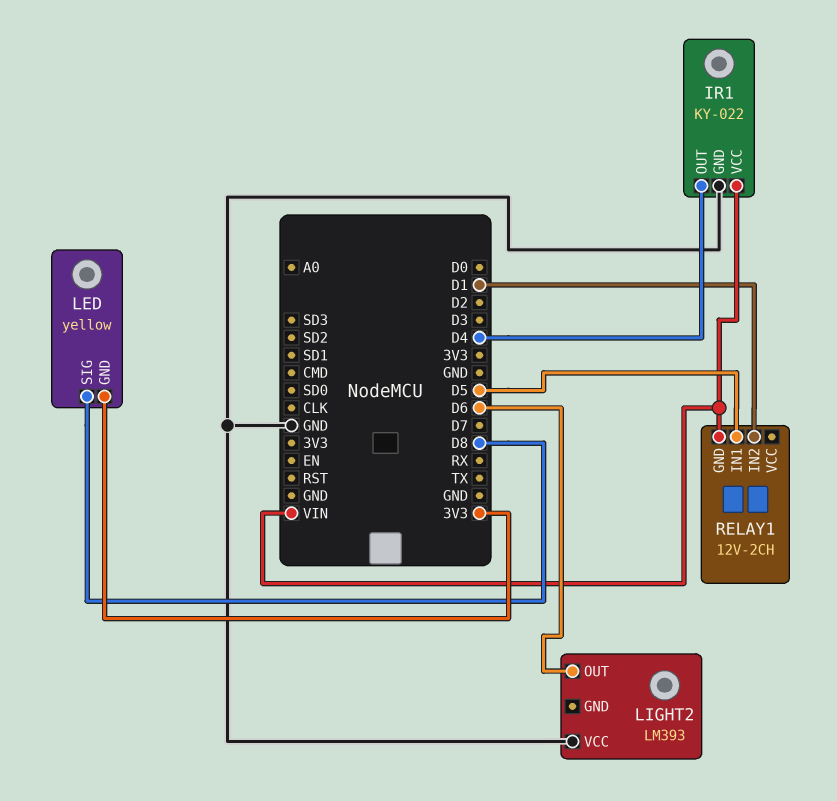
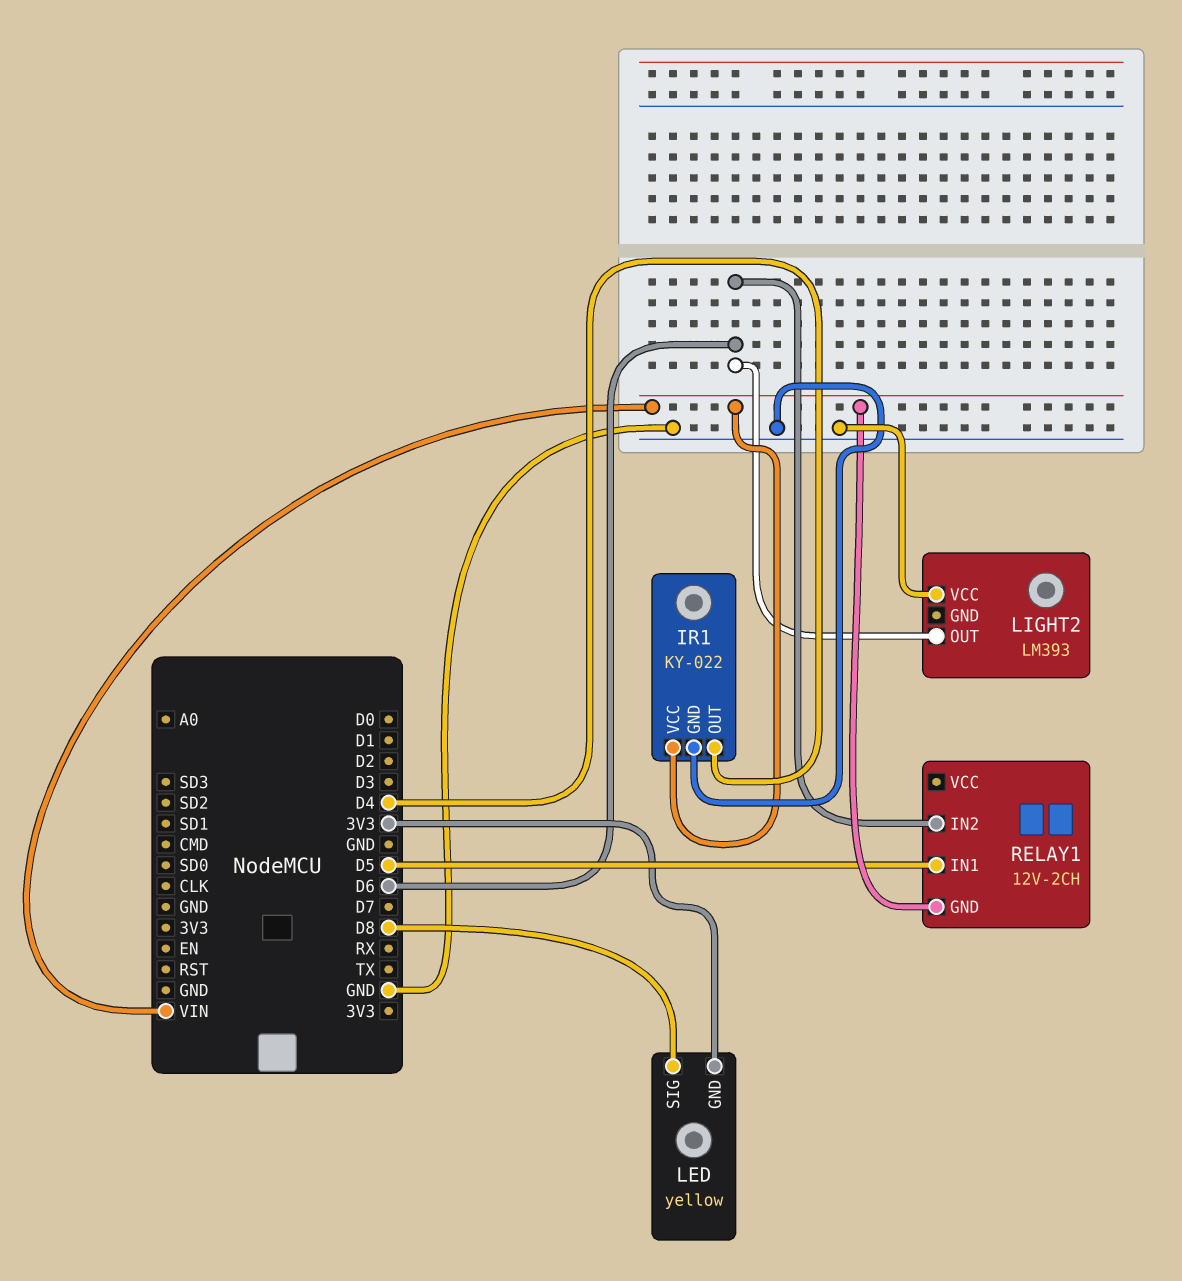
RELAY1 pin IN2: D1 -> D6

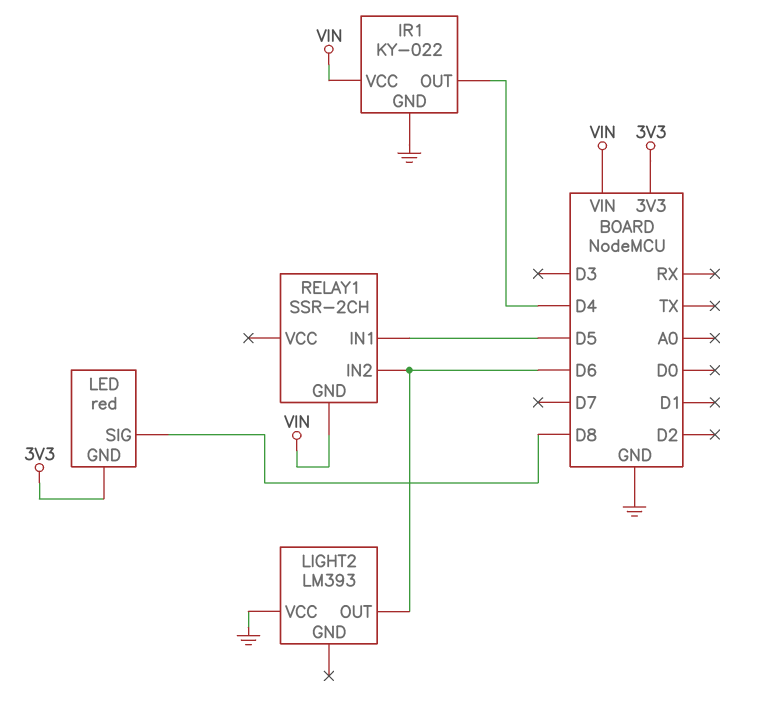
LED: yellow -> red
RELAY1: 12V-2CH -> SSR-2CH

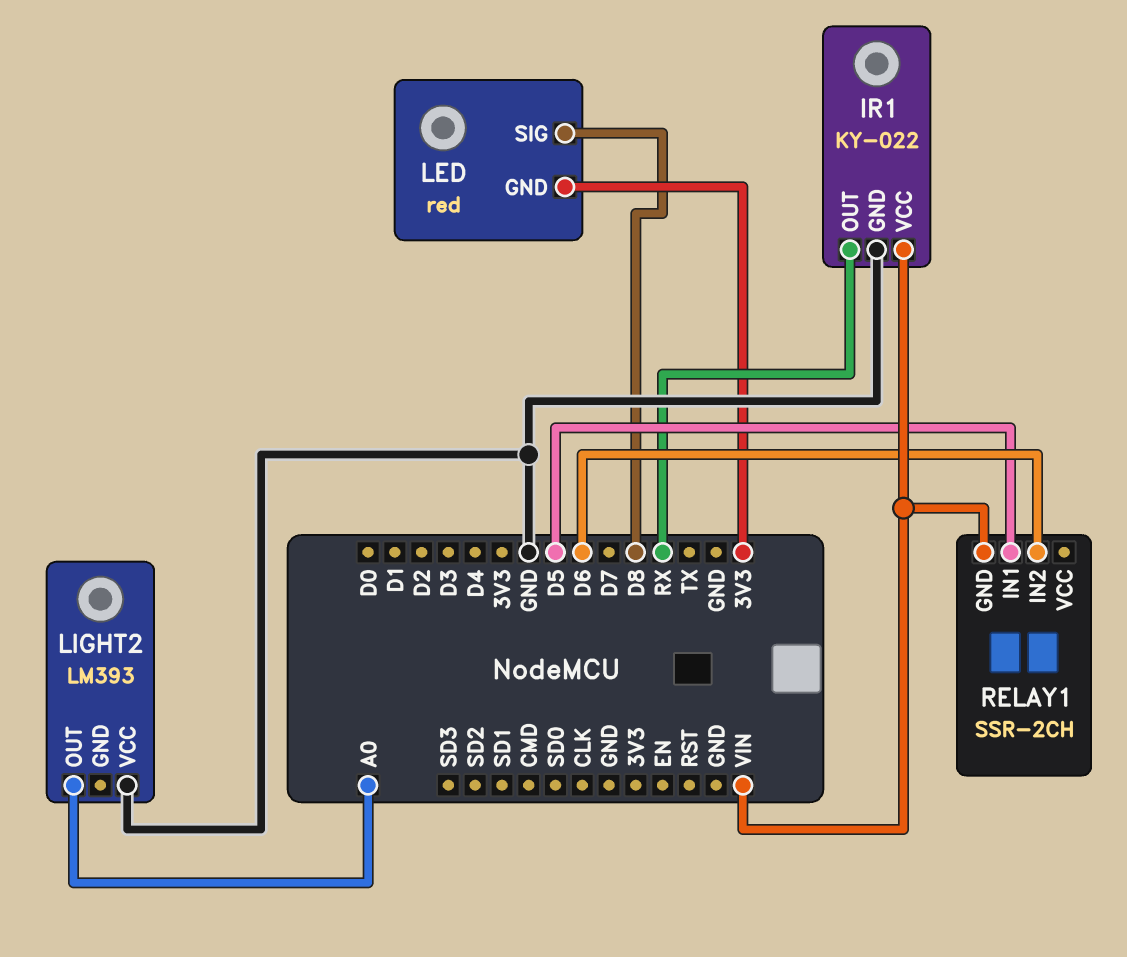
IR1 pin OUT: D4 -> RX
LIGHT2 pin OUT: D6 -> A0

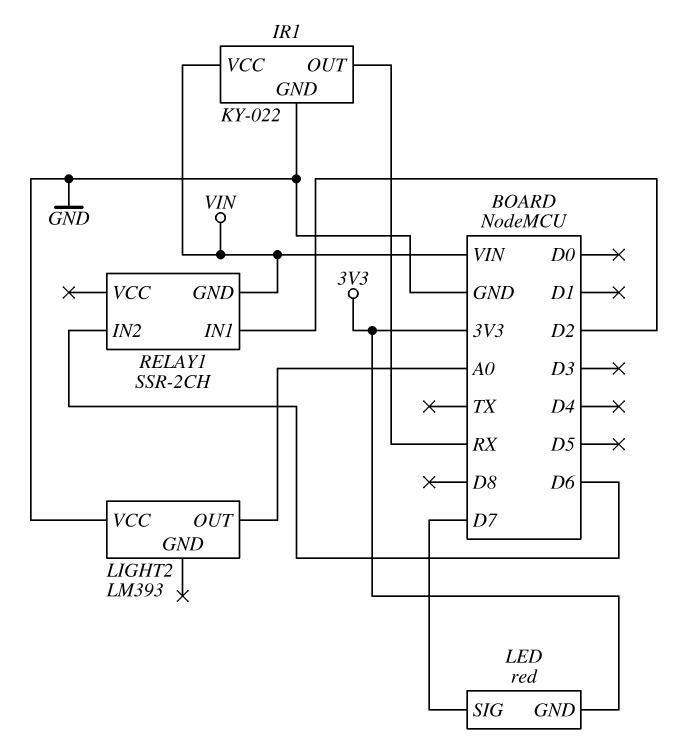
LED pin SIG: D8 -> D7
RELAY1 pin IN1: D5 -> D2

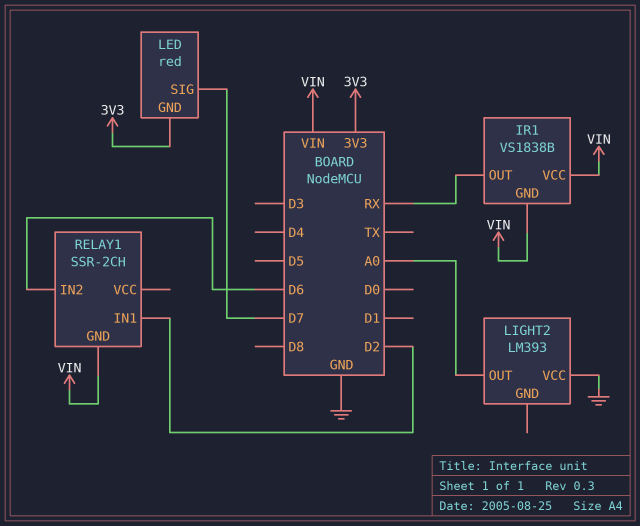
IR1: KY-022 -> VS1838B
IR1 pin GND: GND -> VIN

